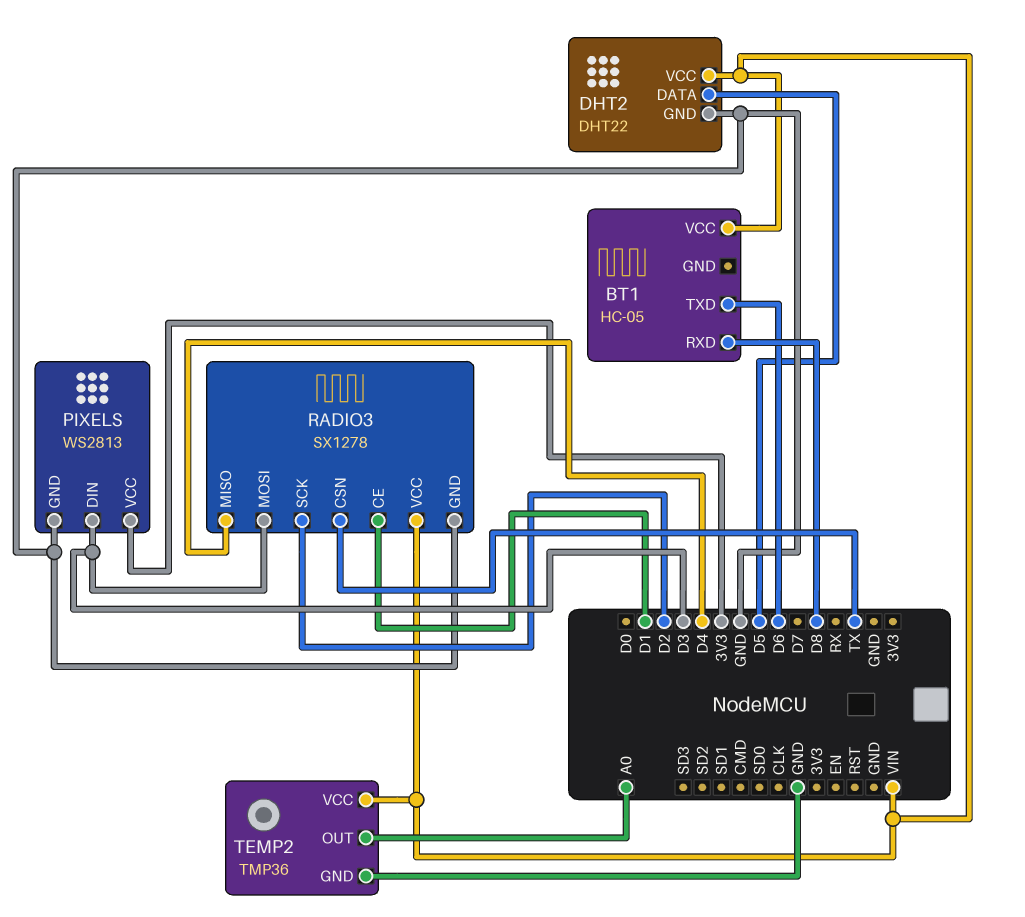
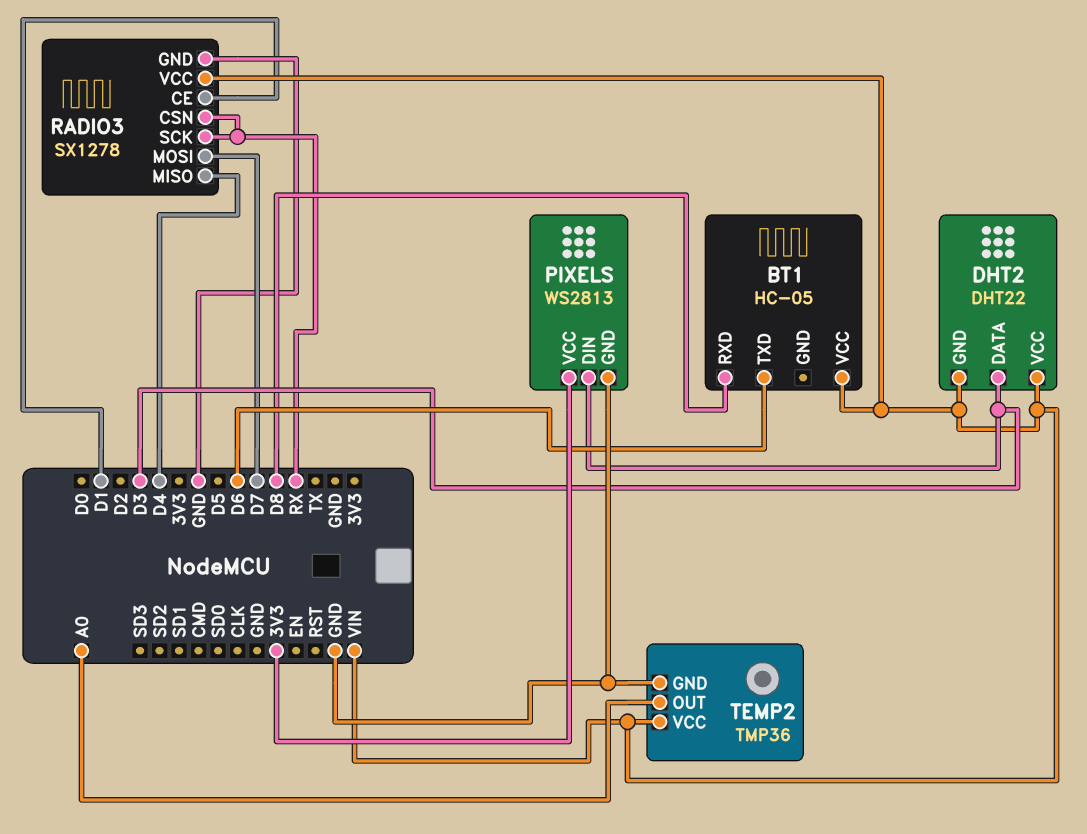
DHT2 pin DATA: D5 -> D3
DHT2 pin GND: GND -> VIN
RADIO3 pin CSN: TX -> RX
RADIO3 pin MOSI: D3 -> D7
RADIO3 pin SCK: D2 -> RX

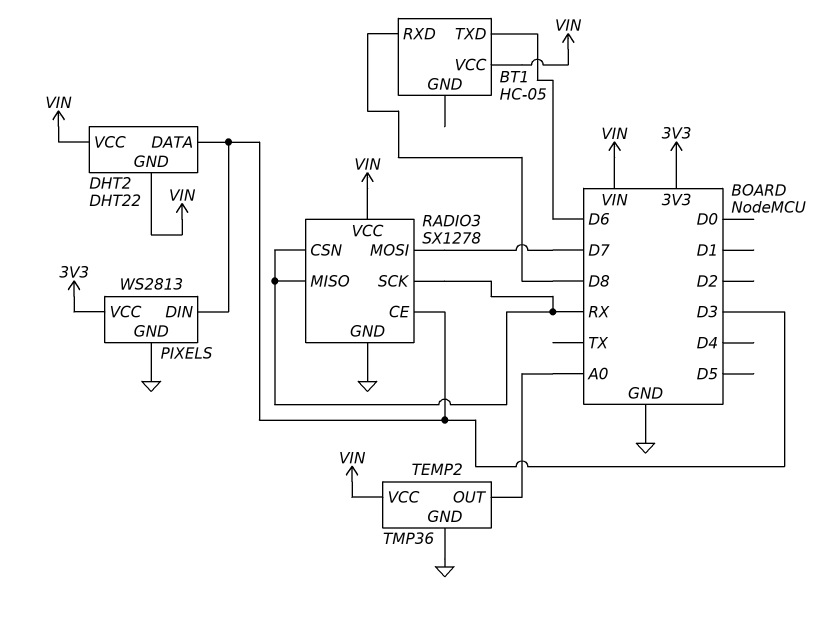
RADIO3 pin CE: D1 -> D3
RADIO3 pin MISO: D4 -> RX

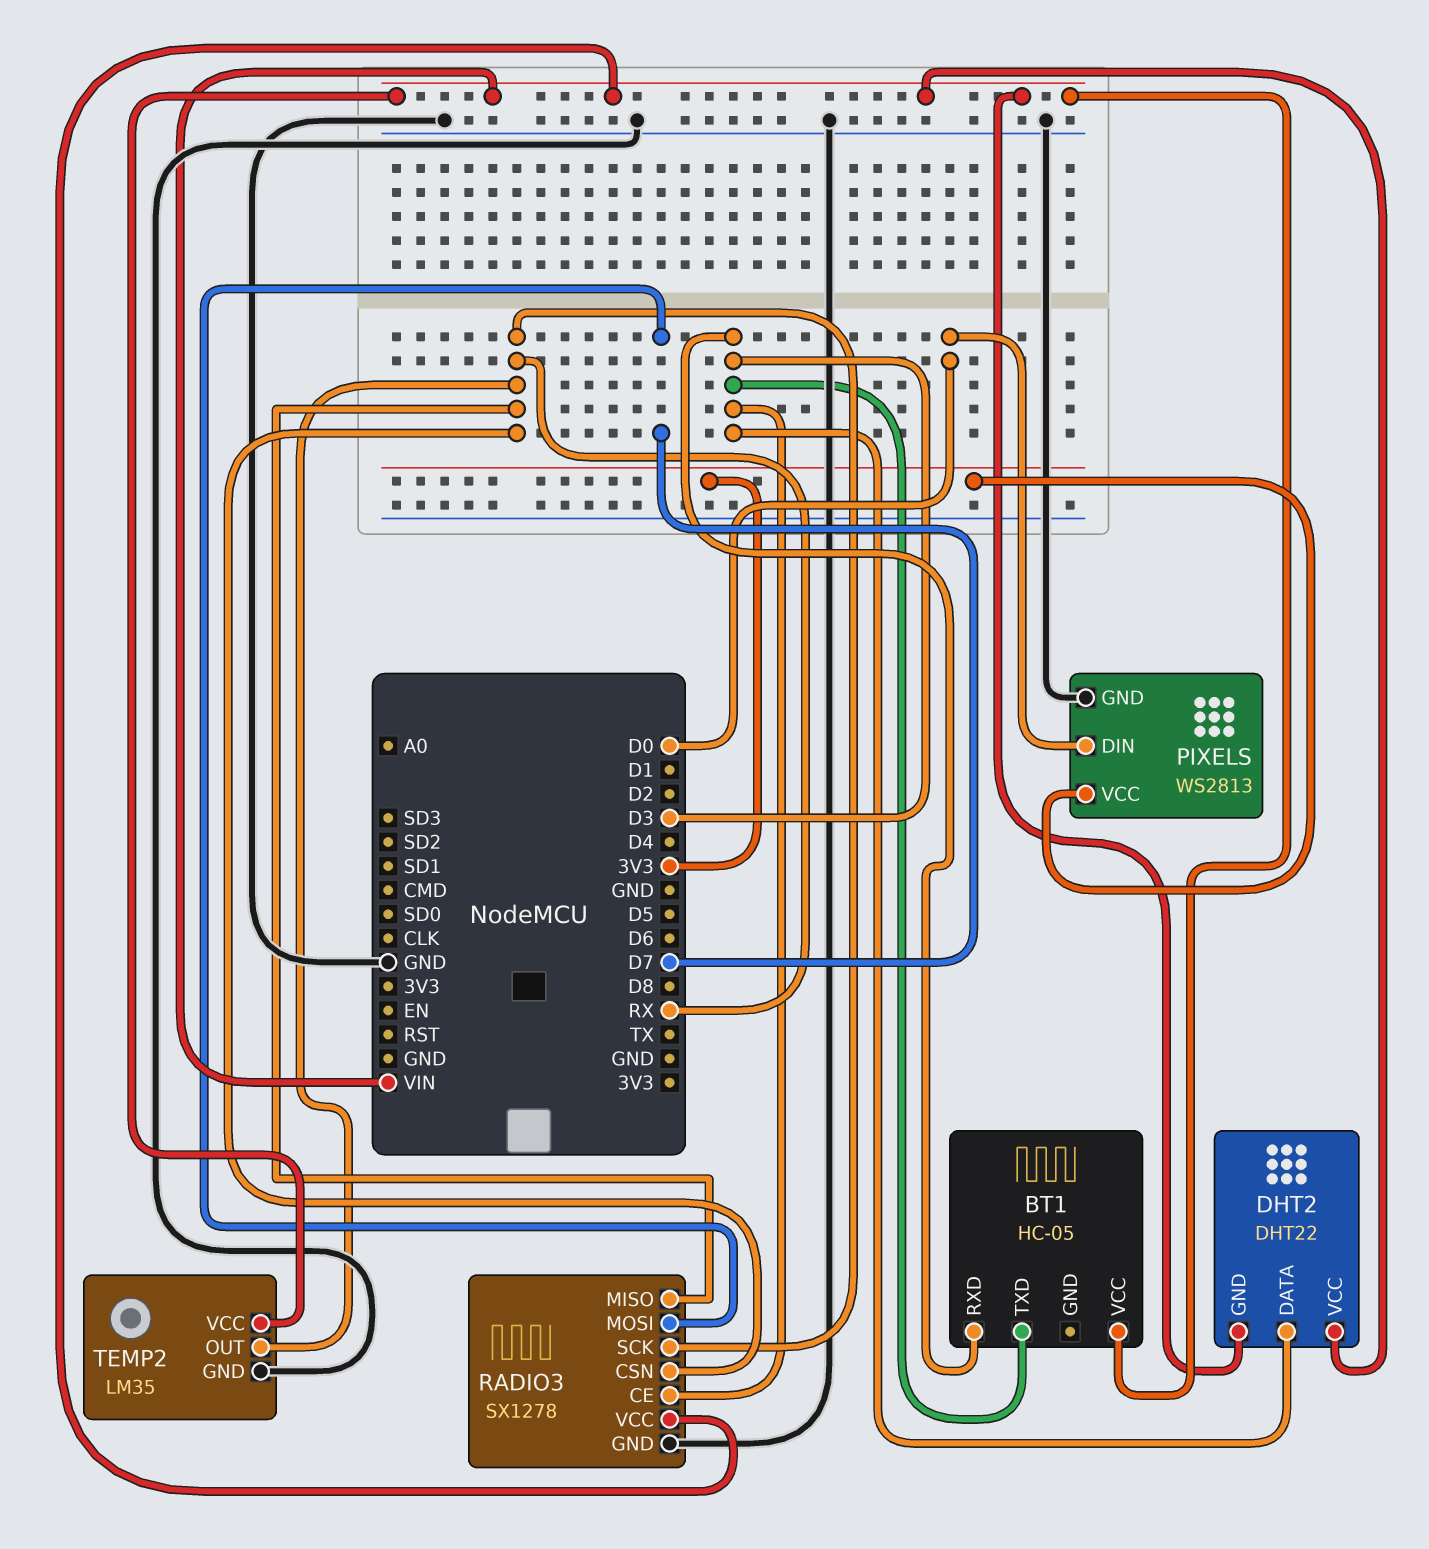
BT1 pin RXD: D8 -> D3
BT1 pin TXD: D6 -> D3
PIXELS pin DIN: D3 -> D0
TEMP2: TMP36 -> LM35
TEMP2 pin OUT: A0 -> RX

